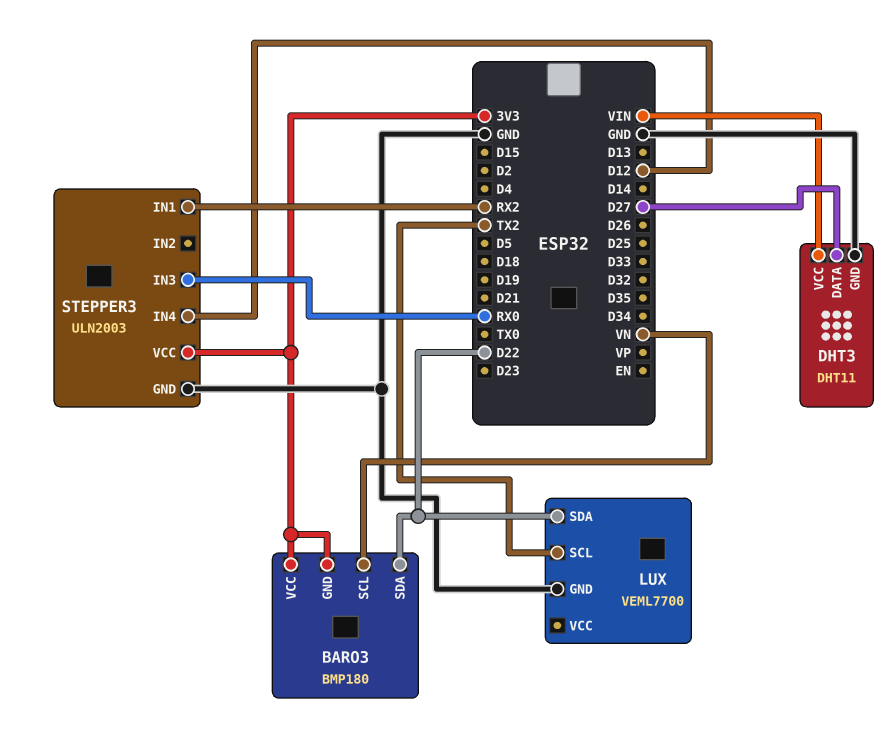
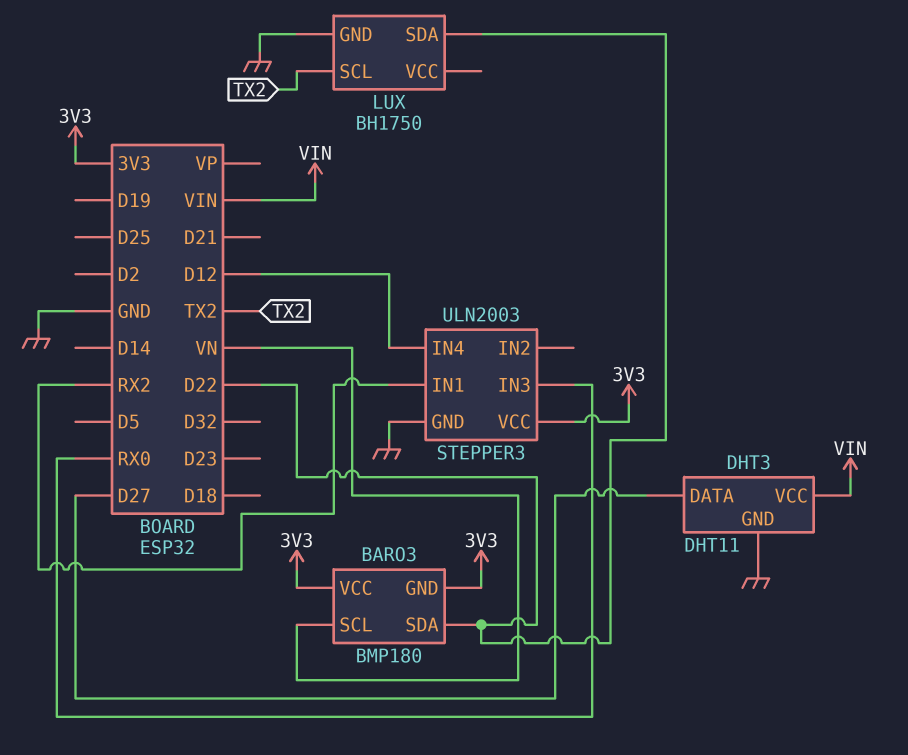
LUX: VEML7700 -> BH1750

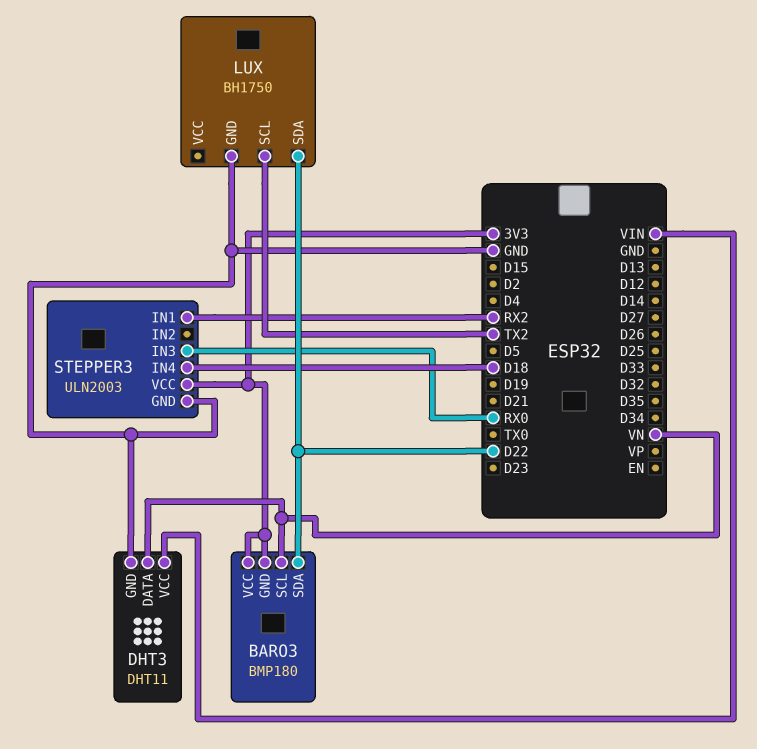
DHT3 pin DATA: D27 -> VN
STEPPER3 pin IN4: D12 -> D18

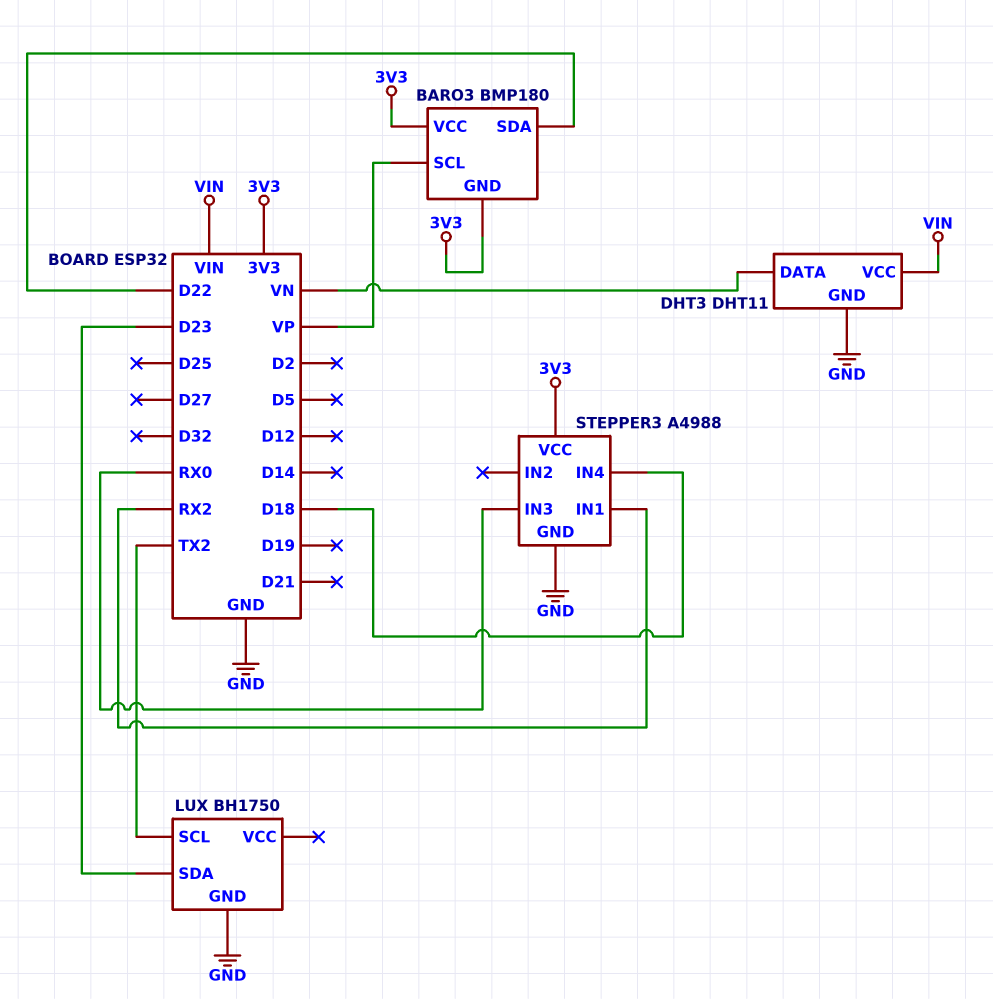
BARO3 pin SCL: VN -> VP
LUX pin SDA: D22 -> D23
STEPPER3: ULN2003 -> A4988

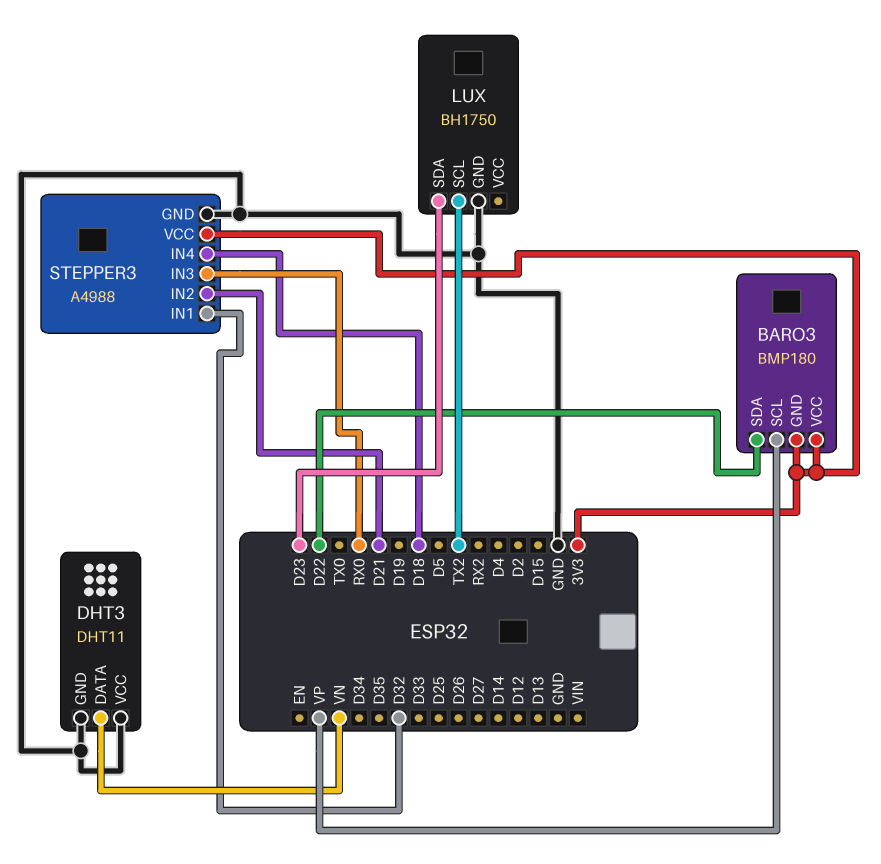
DHT3 pin VCC: VIN -> GND
STEPPER3 pin IN1: RX2 -> D32
STEPPER3 pin IN2: none -> D21

